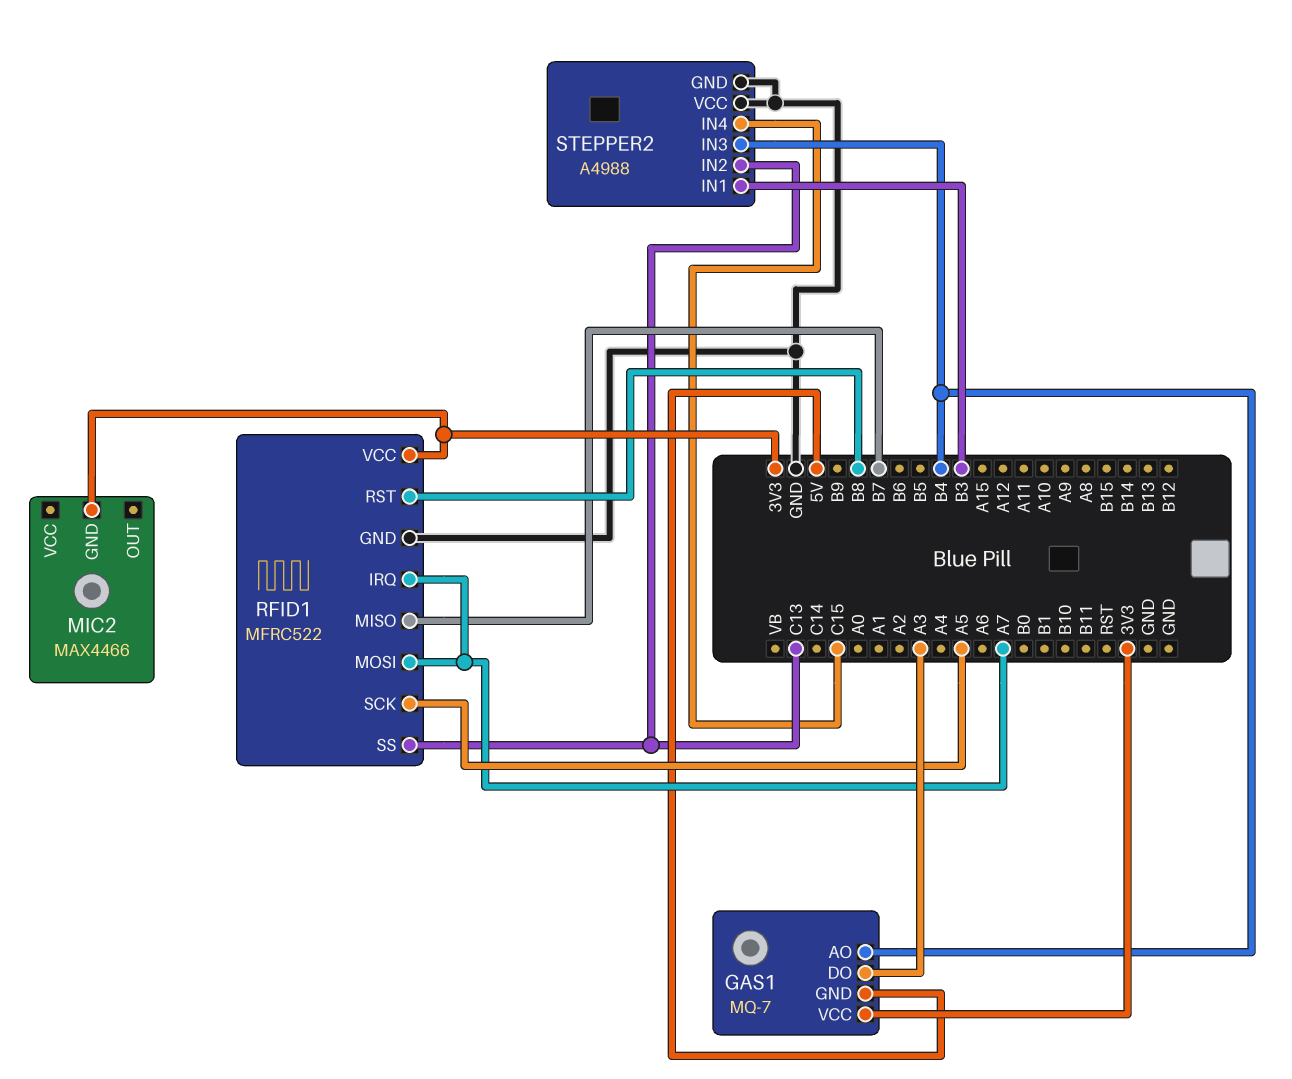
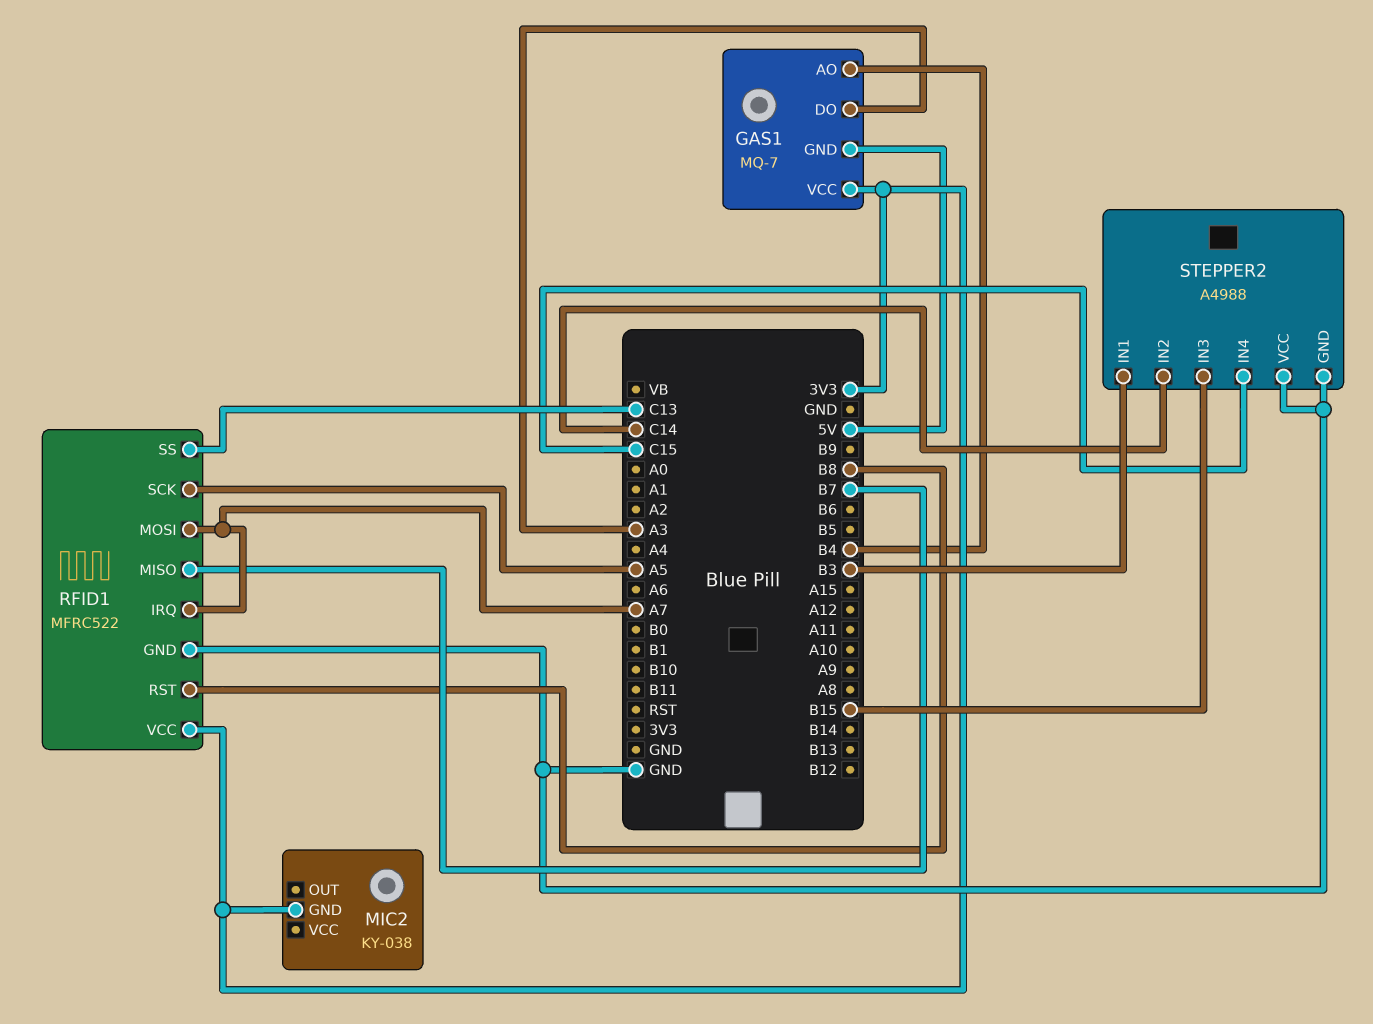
MIC2: MAX4466 -> KY-038
STEPPER2 pin IN2: C13 -> C14
STEPPER2 pin IN3: B4 -> B15

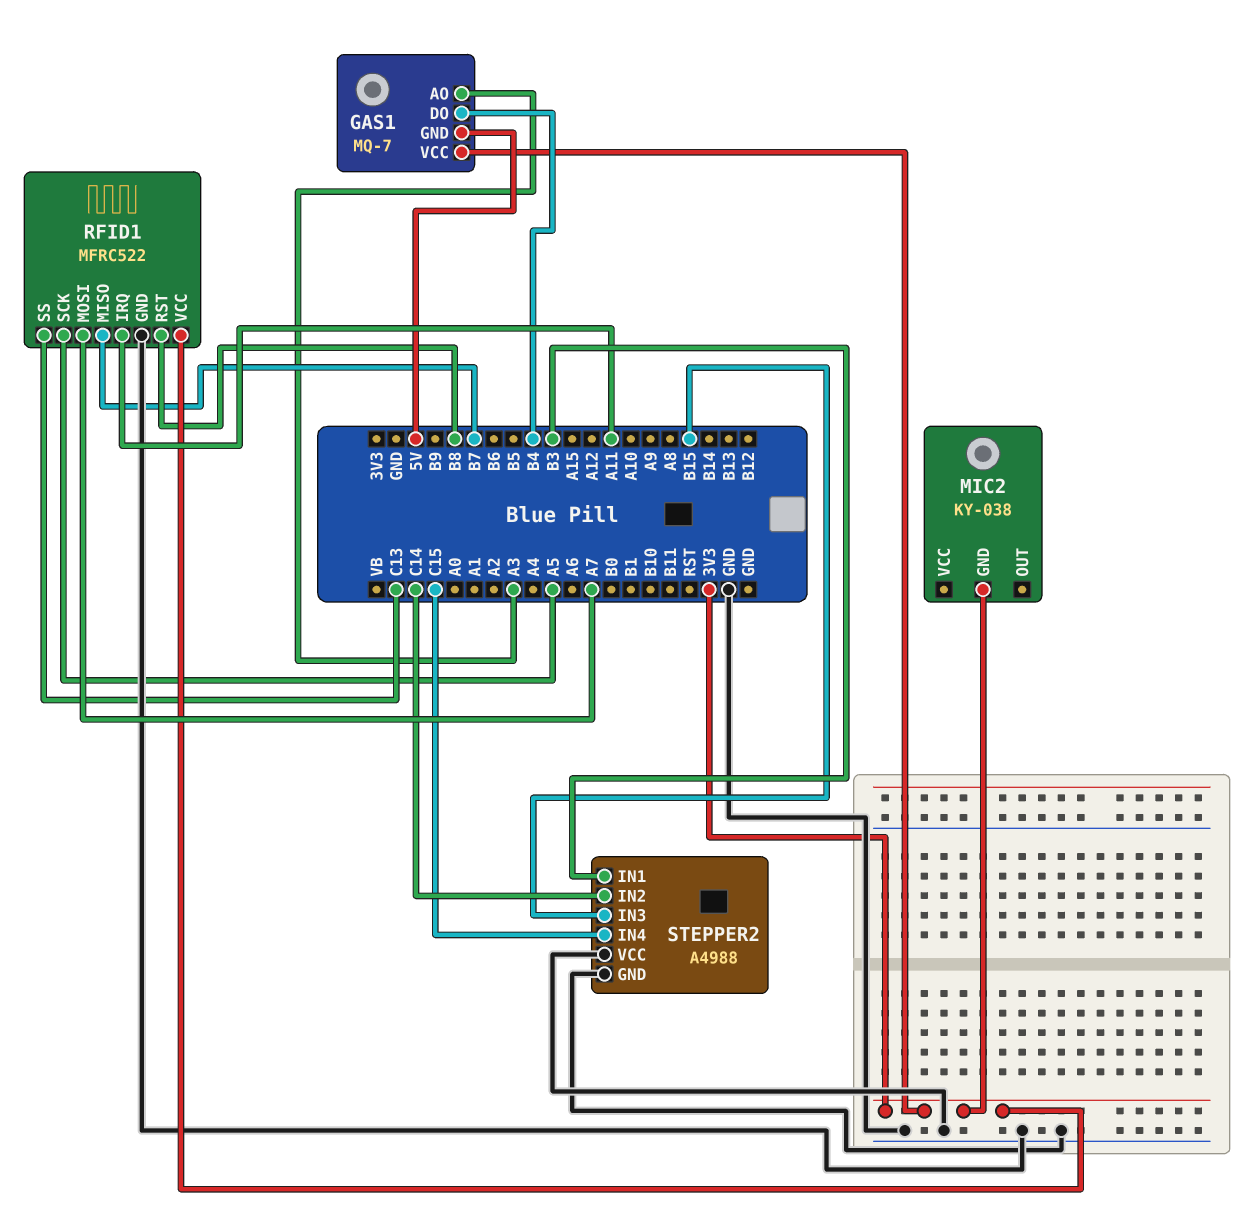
GAS1 pin AO: B4 -> A3
GAS1 pin DO: A3 -> B4
RFID1 pin IRQ: A7 -> A11

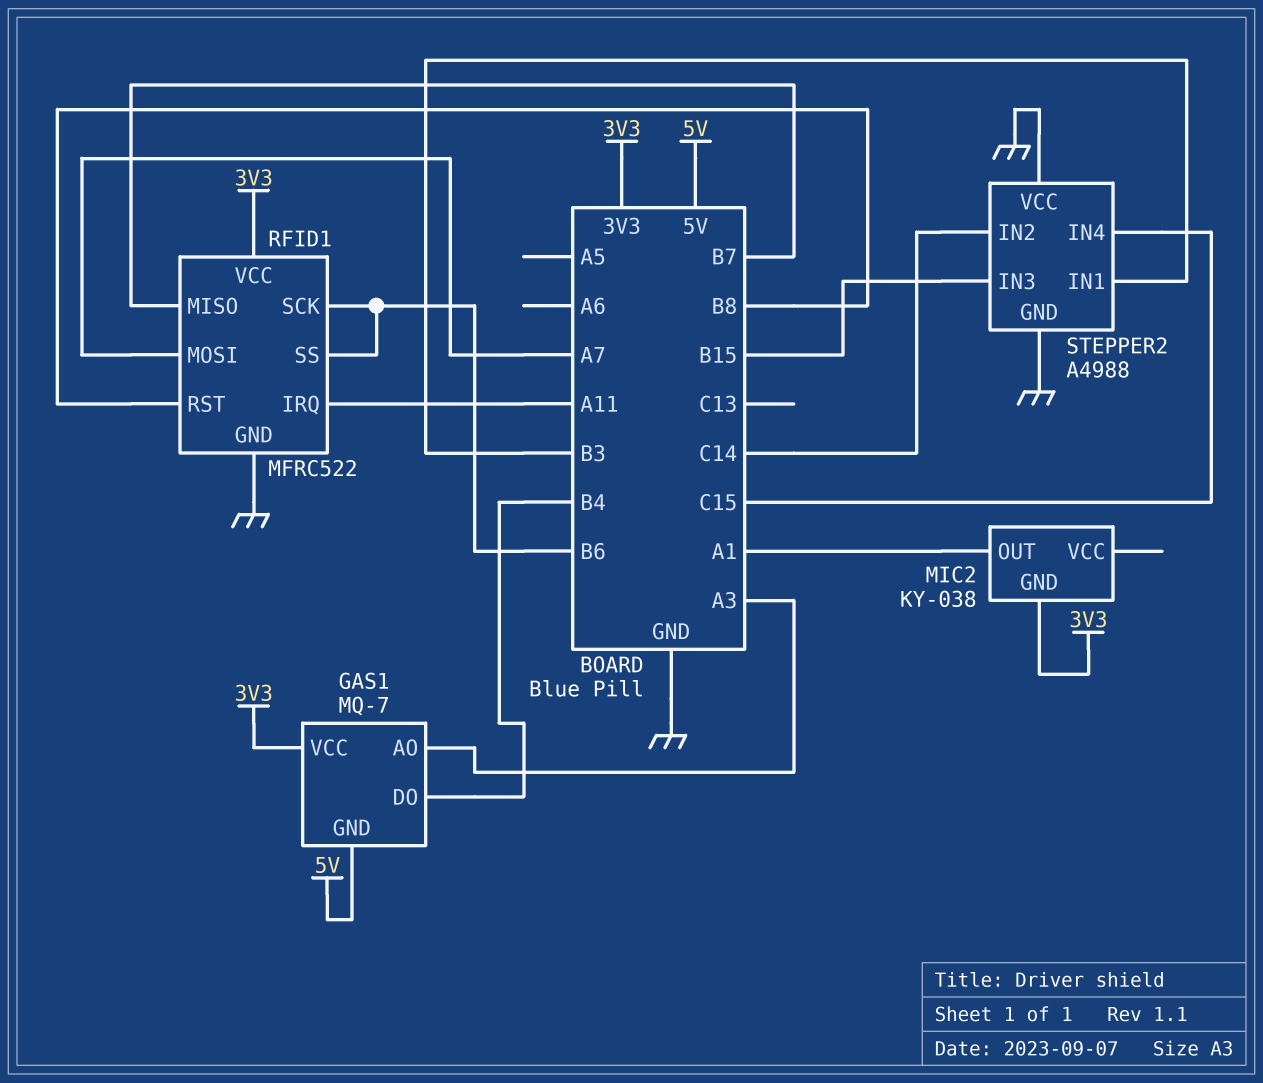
MIC2 pin OUT: none -> A1
RFID1 pin SCK: A5 -> B6
RFID1 pin SS: C13 -> B6

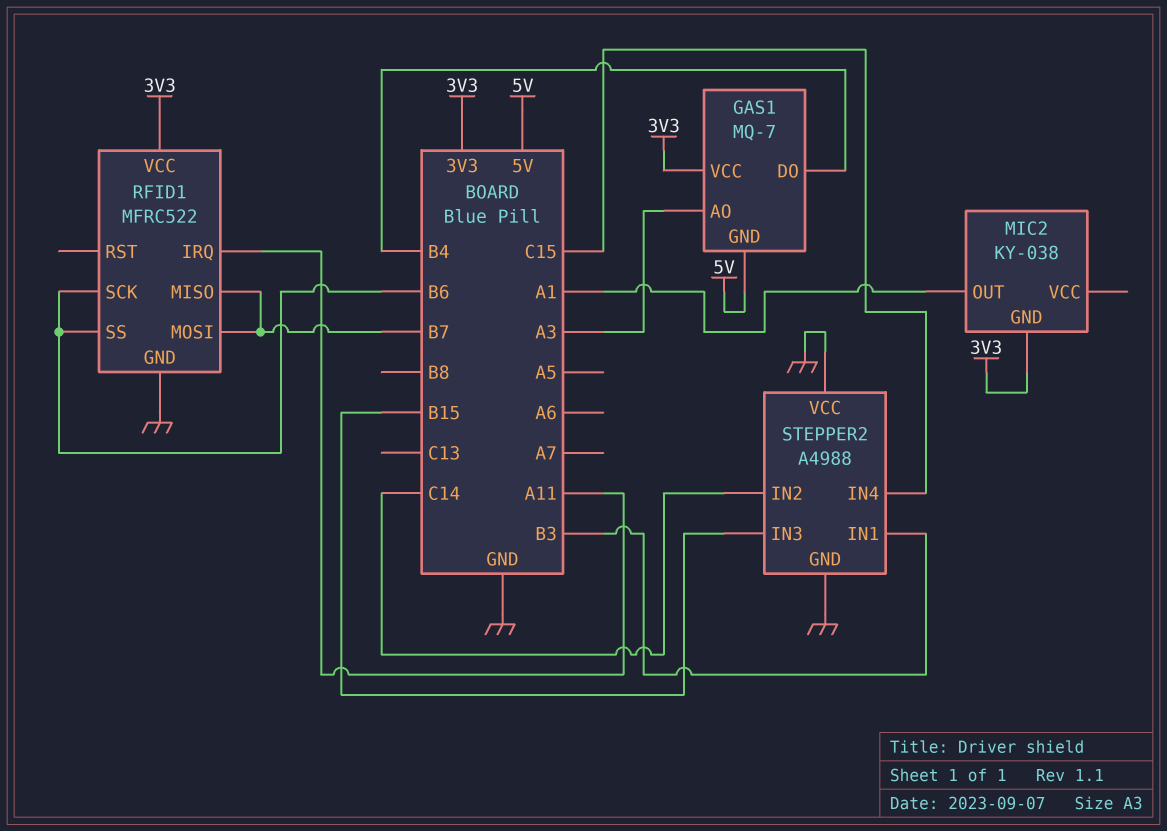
RFID1 pin MOSI: A7 -> B7
RFID1 pin RST: B8 -> none

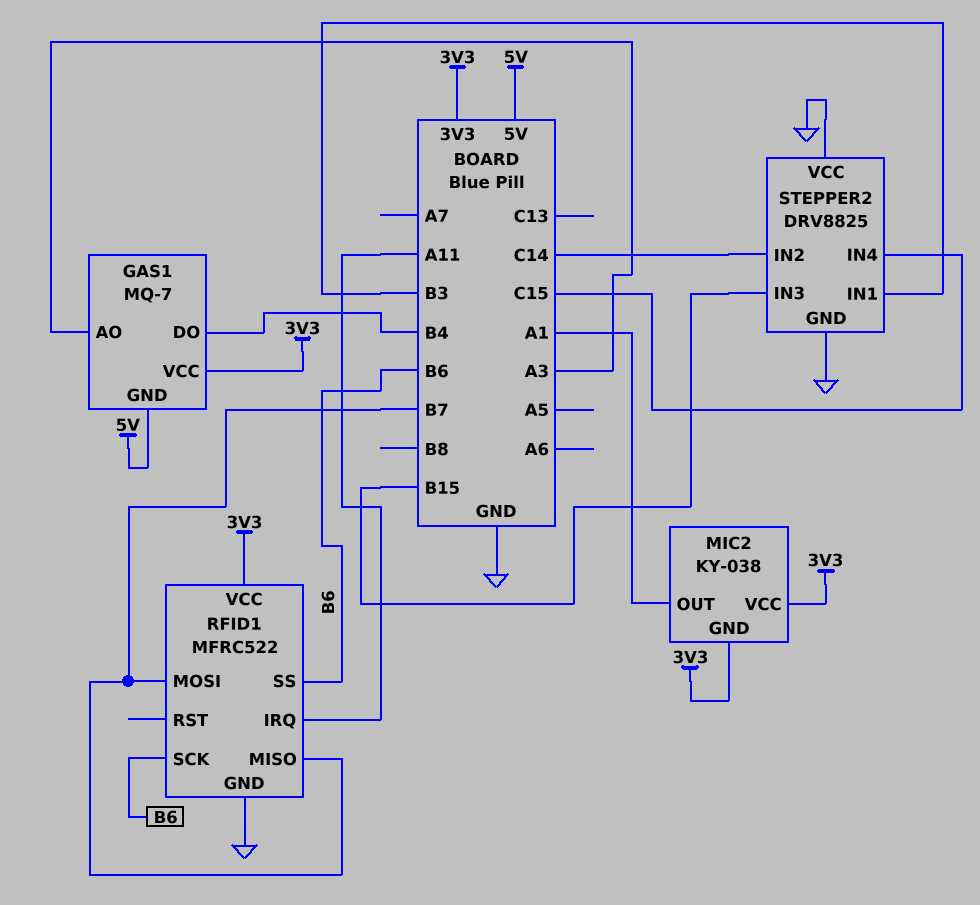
MIC2 pin VCC: none -> 3V3
STEPPER2: A4988 -> DRV8825

